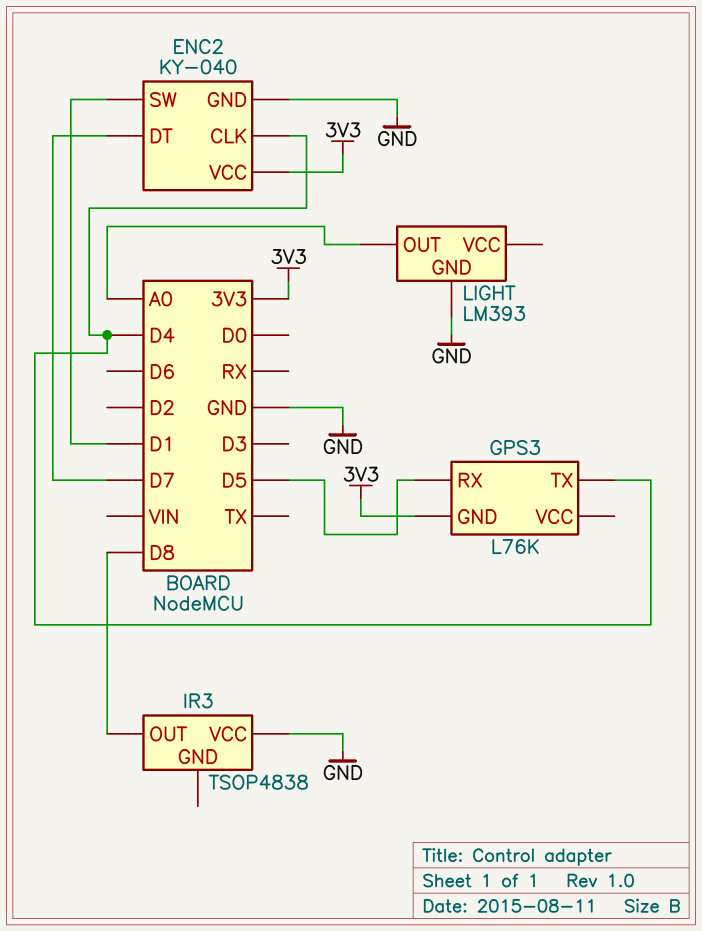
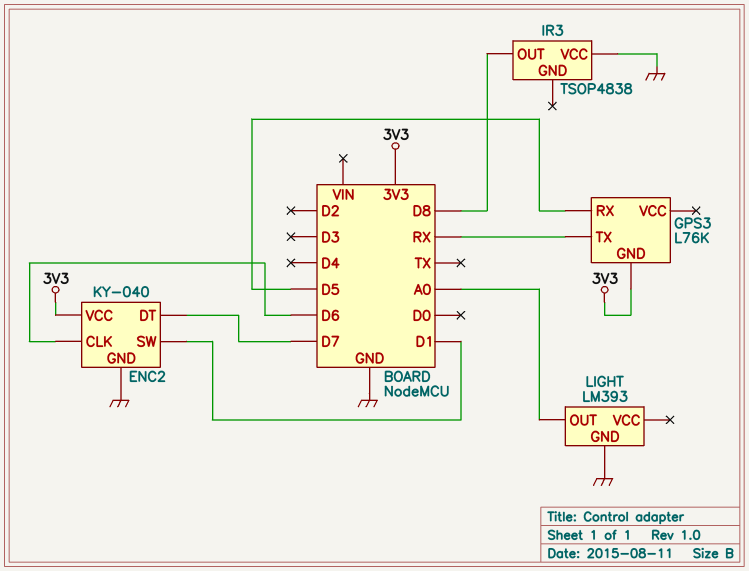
ENC2 pin CLK: D4 -> D6
GPS3 pin TX: D4 -> RX

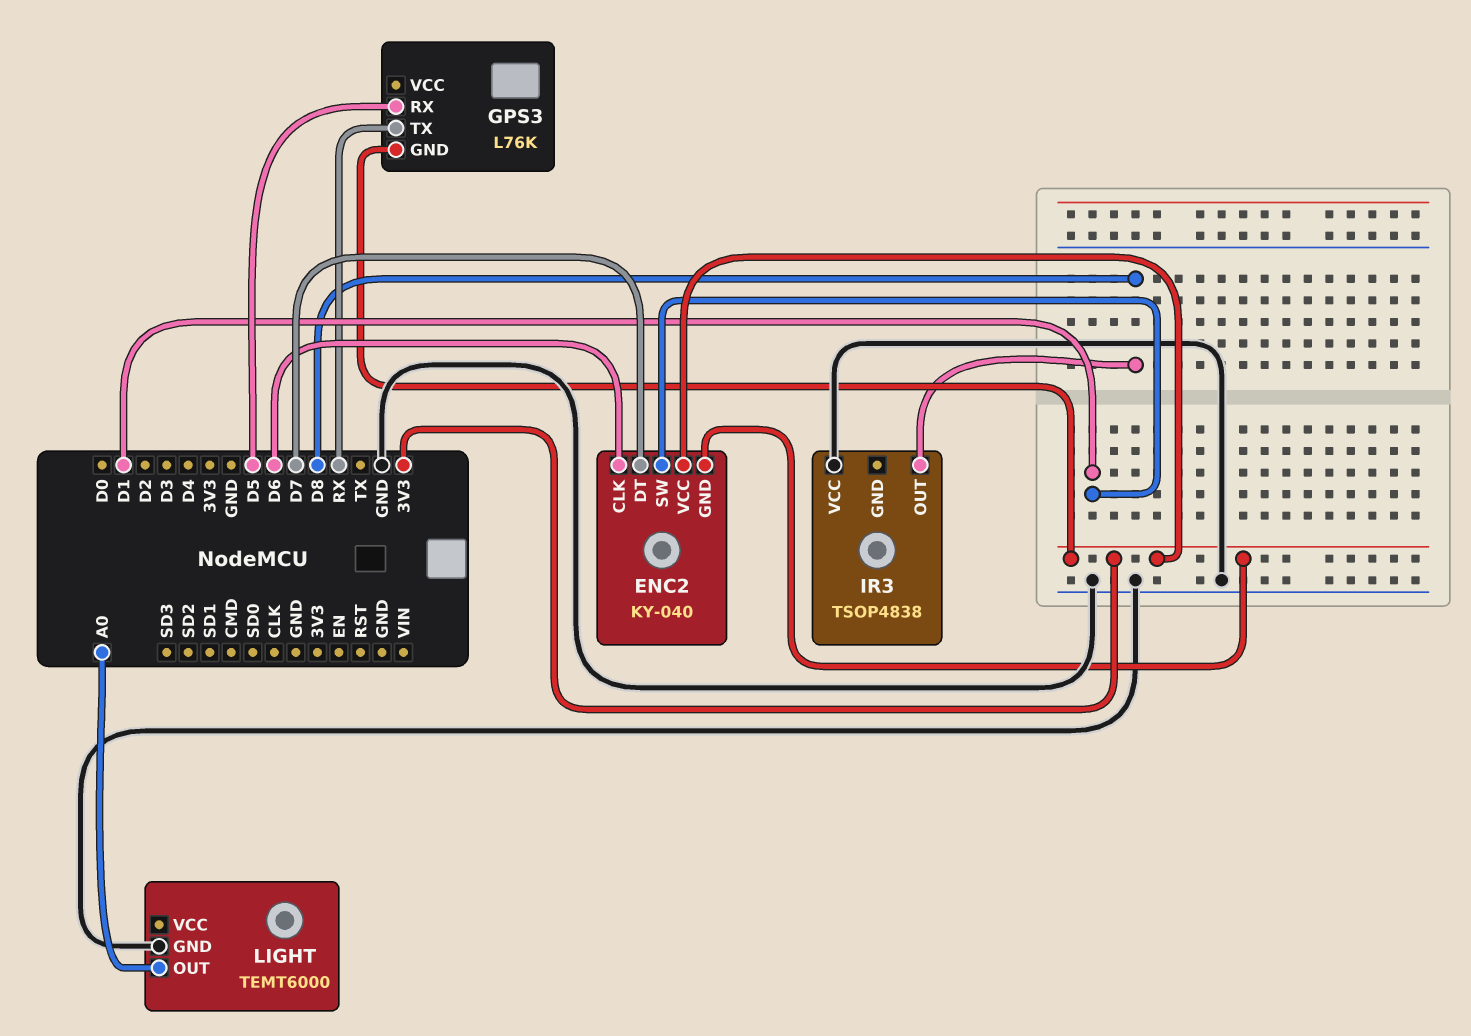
ENC2 pin GND: GND -> 3V3
LIGHT: LM393 -> TEMT6000

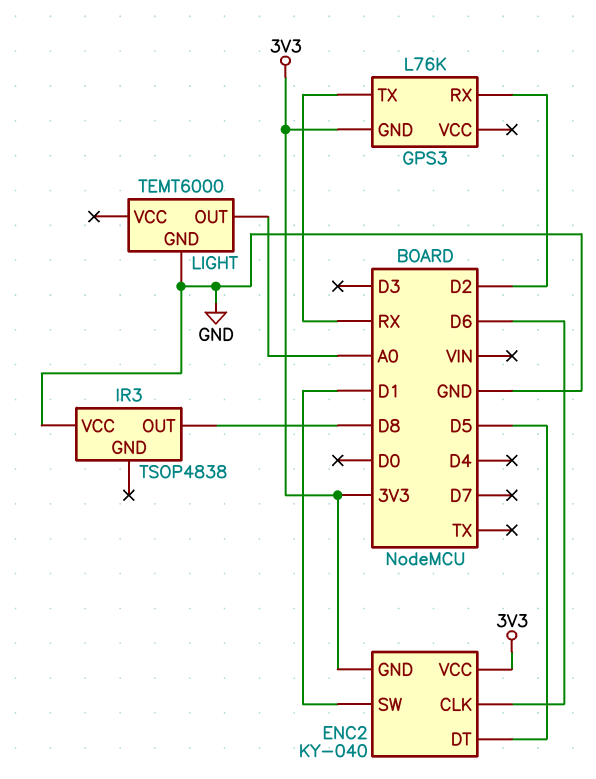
ENC2 pin DT: D7 -> D5
GPS3 pin RX: D5 -> D2

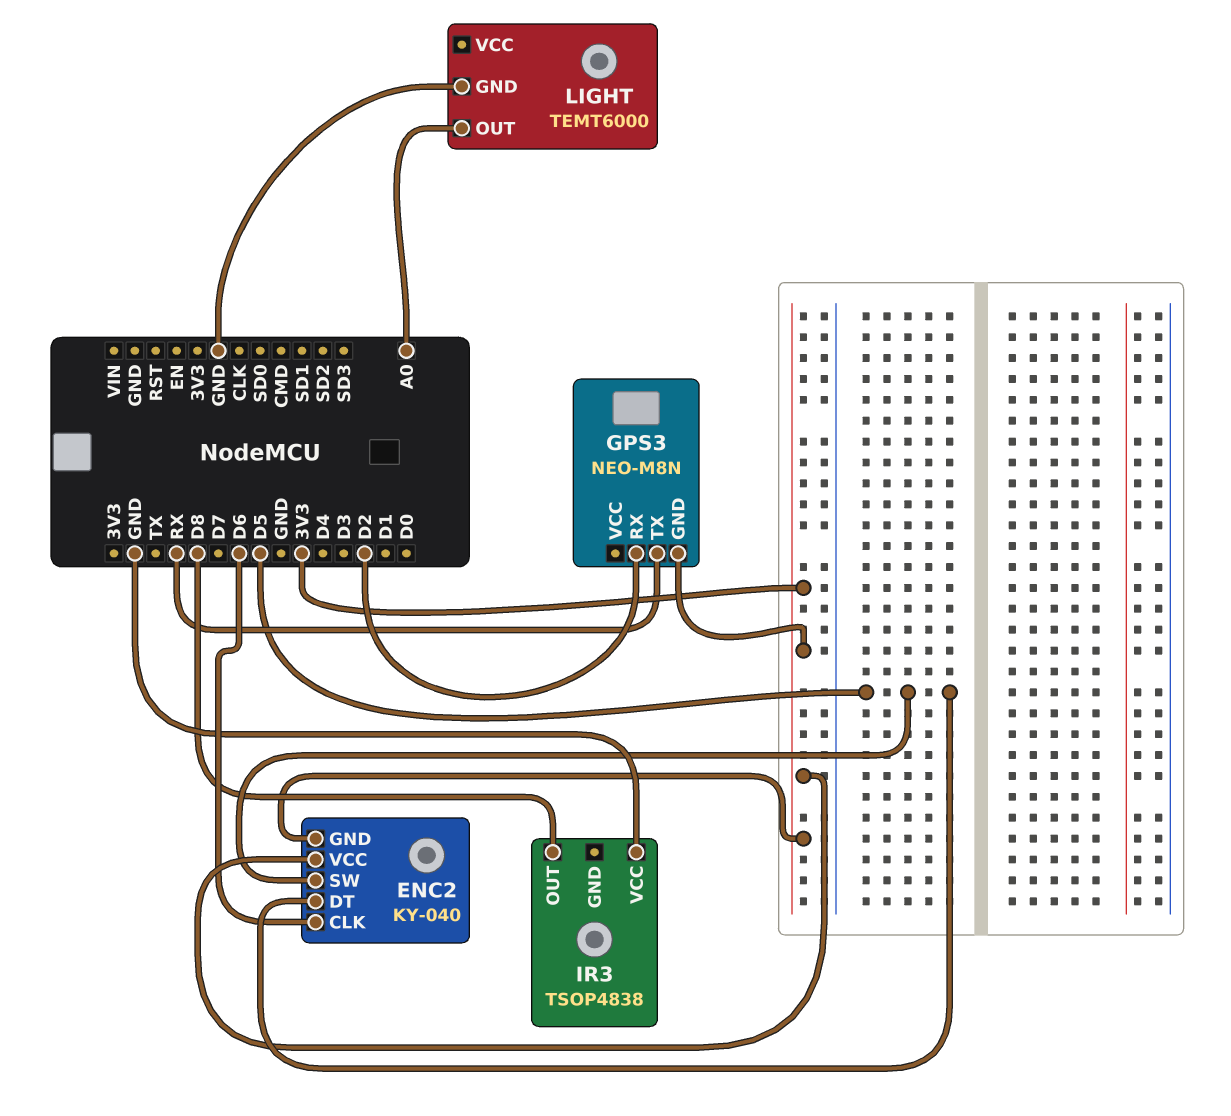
ENC2 pin SW: D1 -> D5
GPS3: L76K -> NEO-M8N

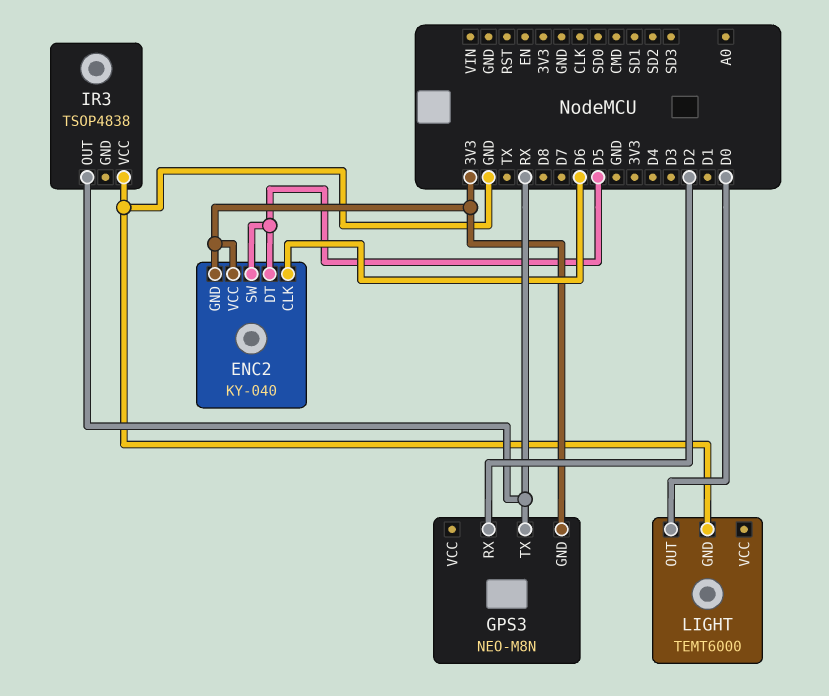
IR3 pin OUT: D8 -> RX
LIGHT pin OUT: A0 -> D0

